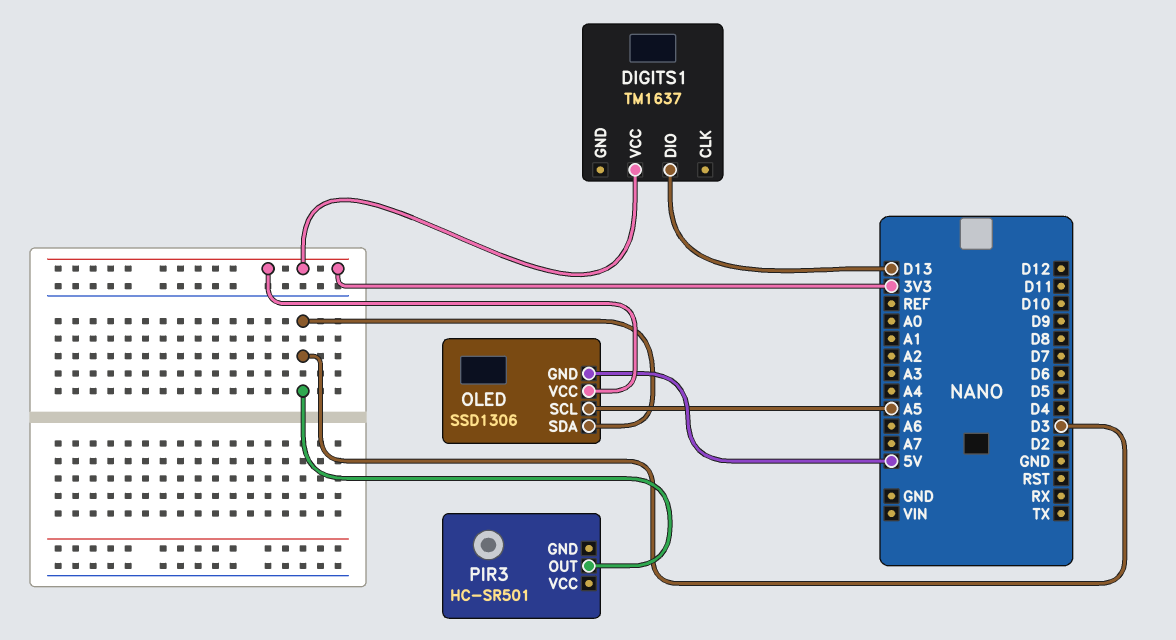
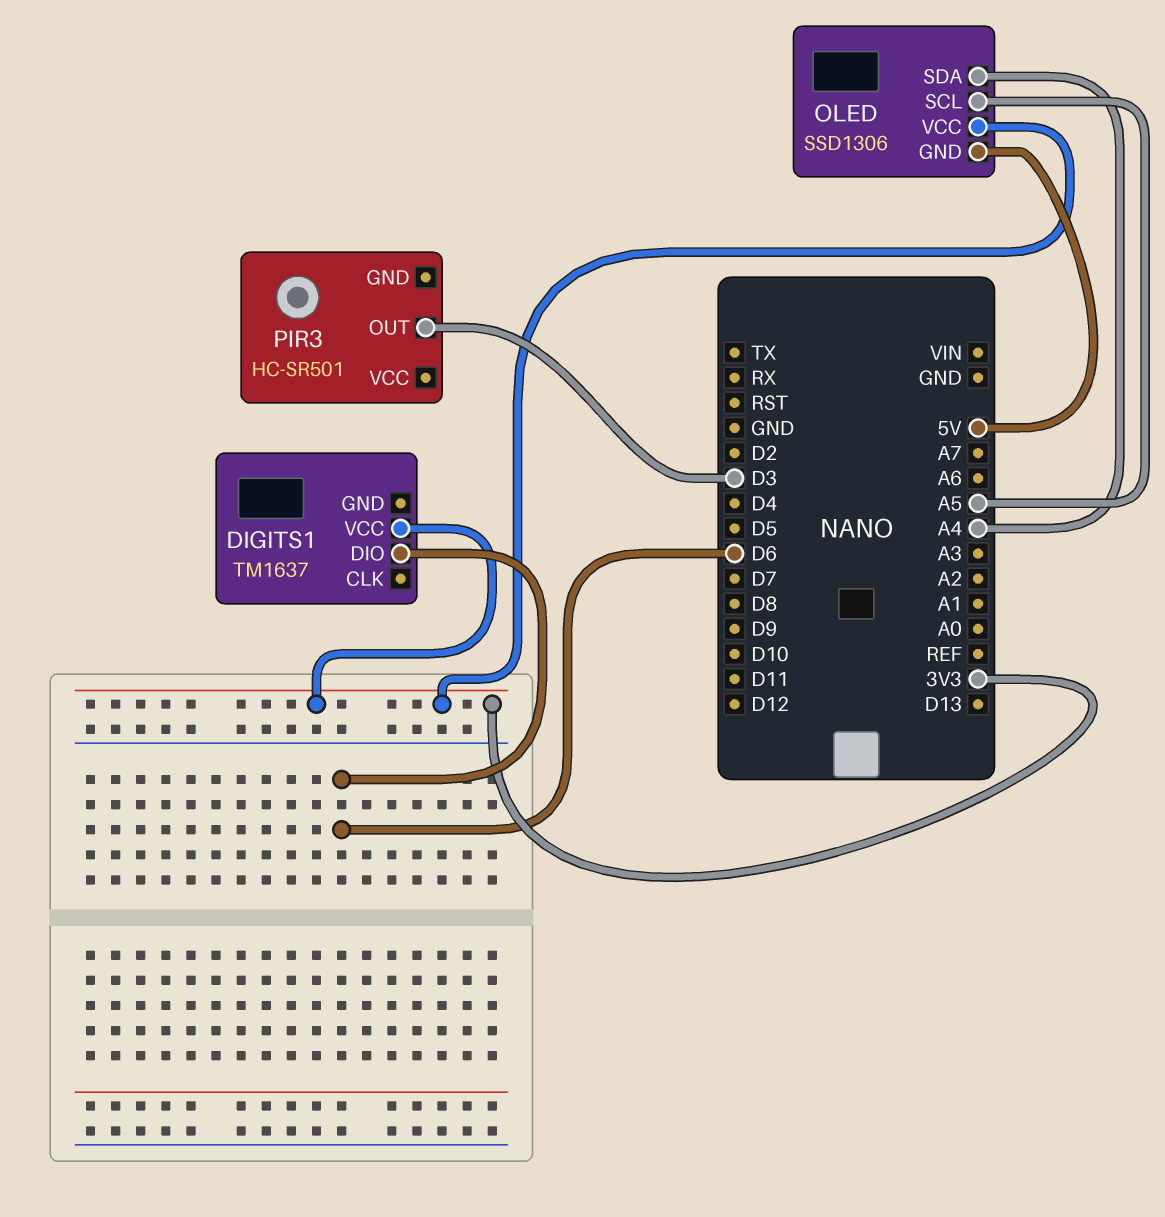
DIGITS1 pin DIO: D13 -> D6
OLED pin SDA: D3 -> A4

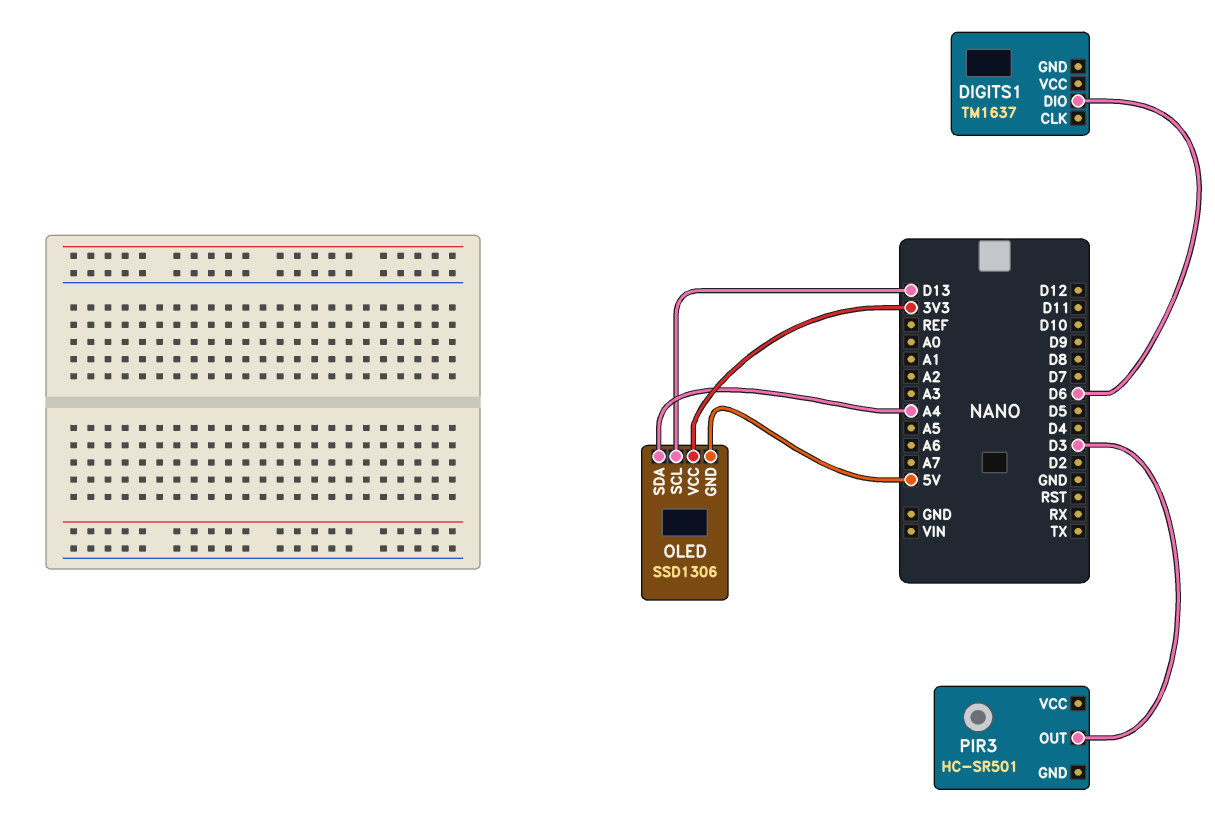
DIGITS1 pin VCC: 3V3 -> none
OLED pin SCL: A5 -> D13

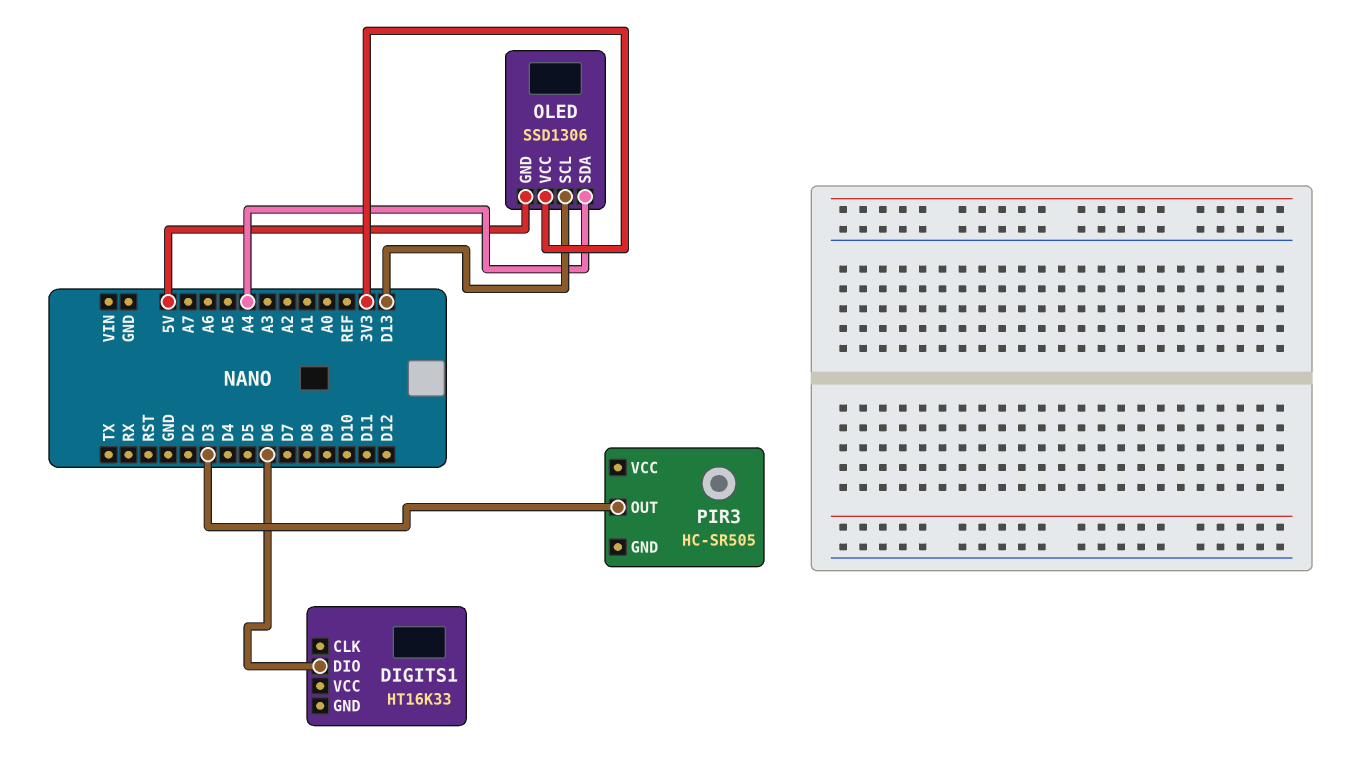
DIGITS1: TM1637 -> HT16K33
PIR3: HC-SR501 -> HC-SR505

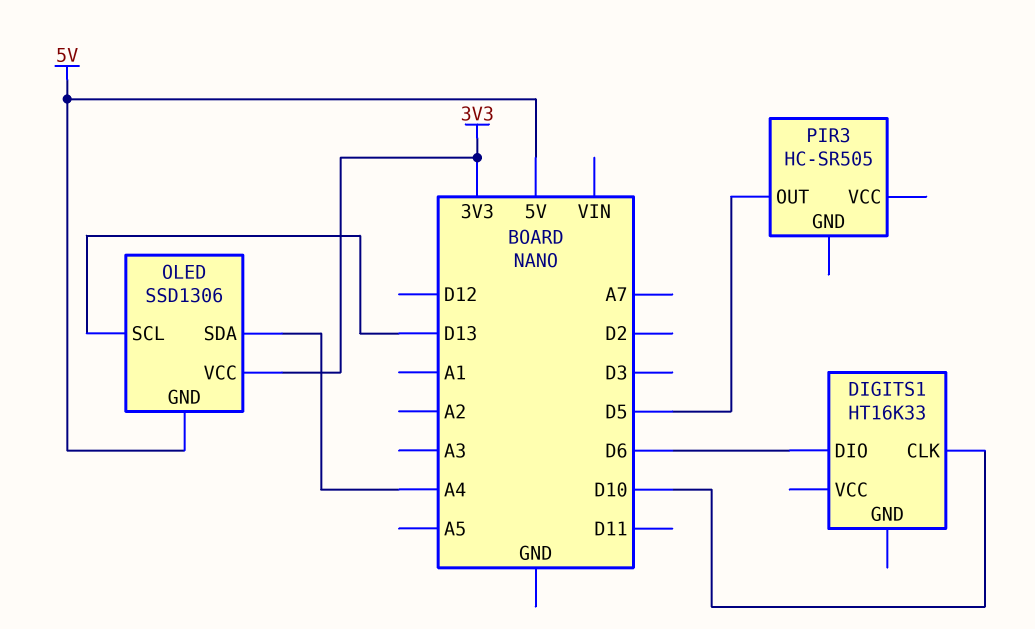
DIGITS1 pin CLK: none -> D10
PIR3 pin OUT: D3 -> D5

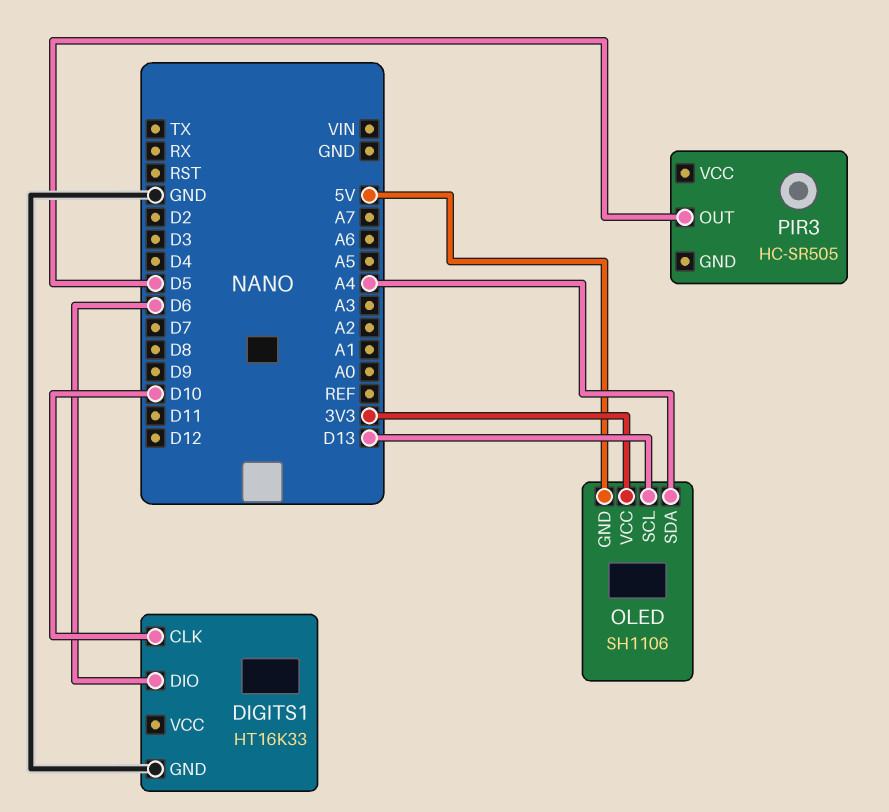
DIGITS1 pin GND: none -> GND
OLED: SSD1306 -> SH1106

